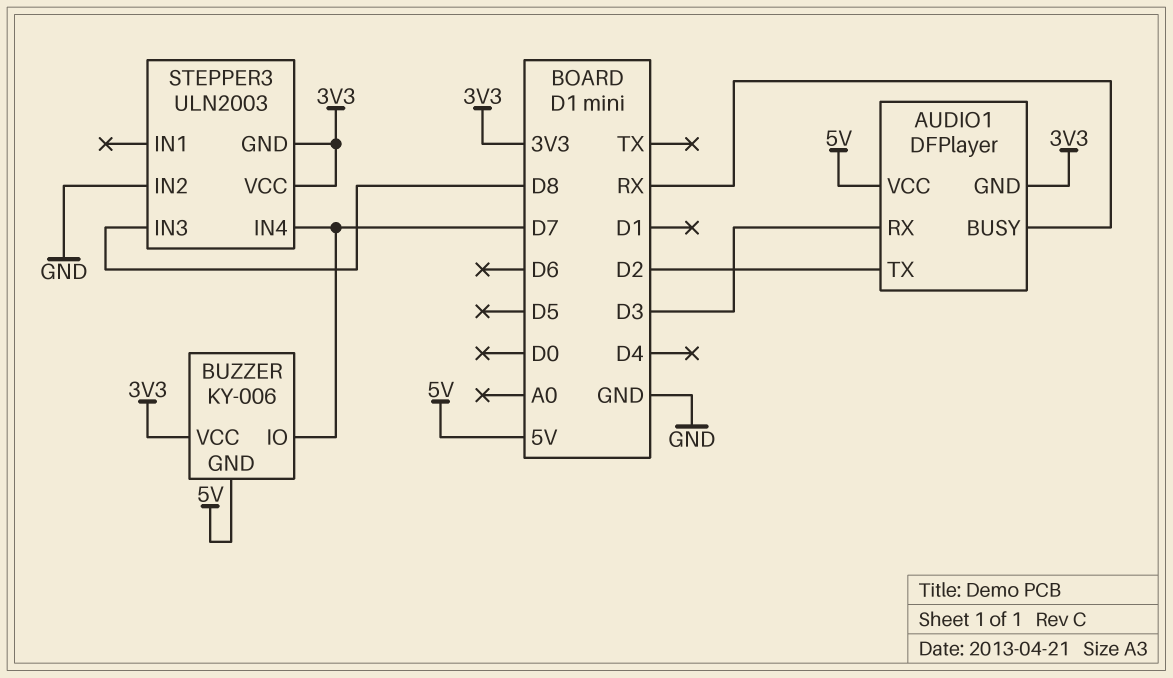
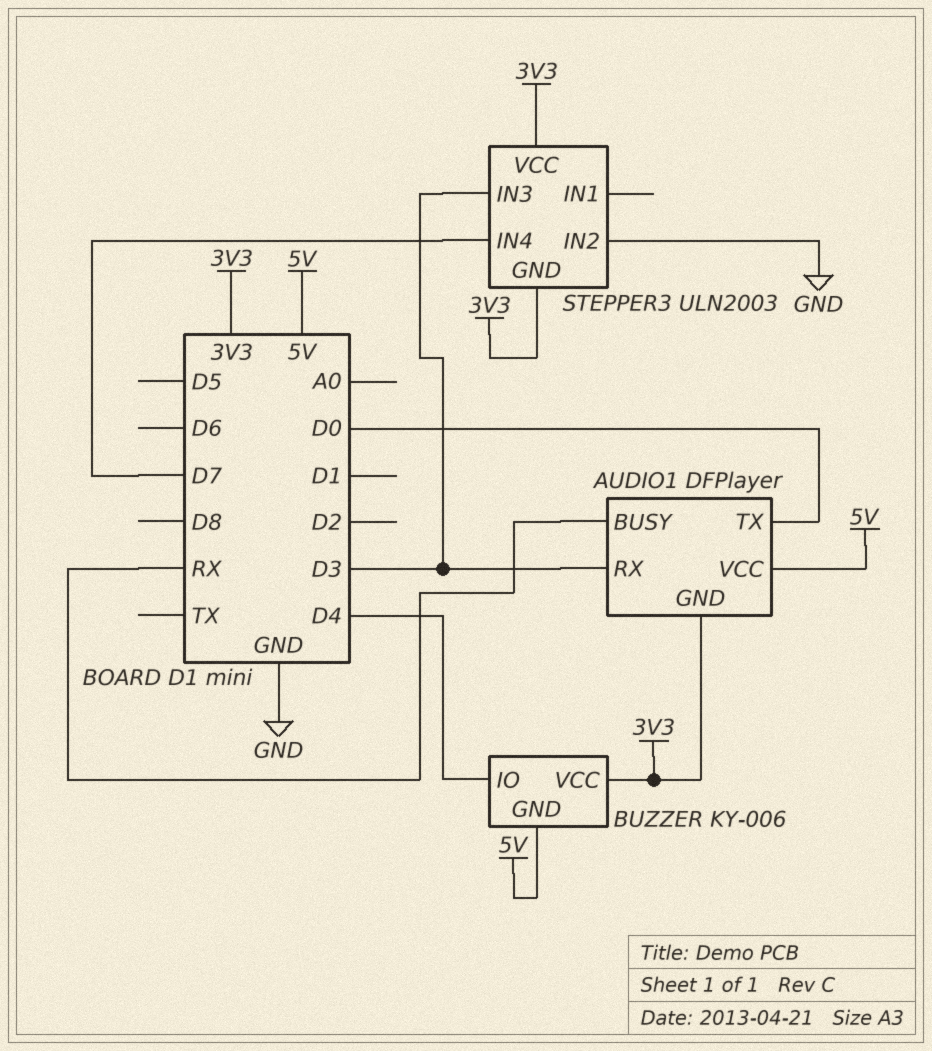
AUDIO1 pin TX: D2 -> D0
BUZZER pin IO: D7 -> D4
STEPPER3 pin IN3: D8 -> D3

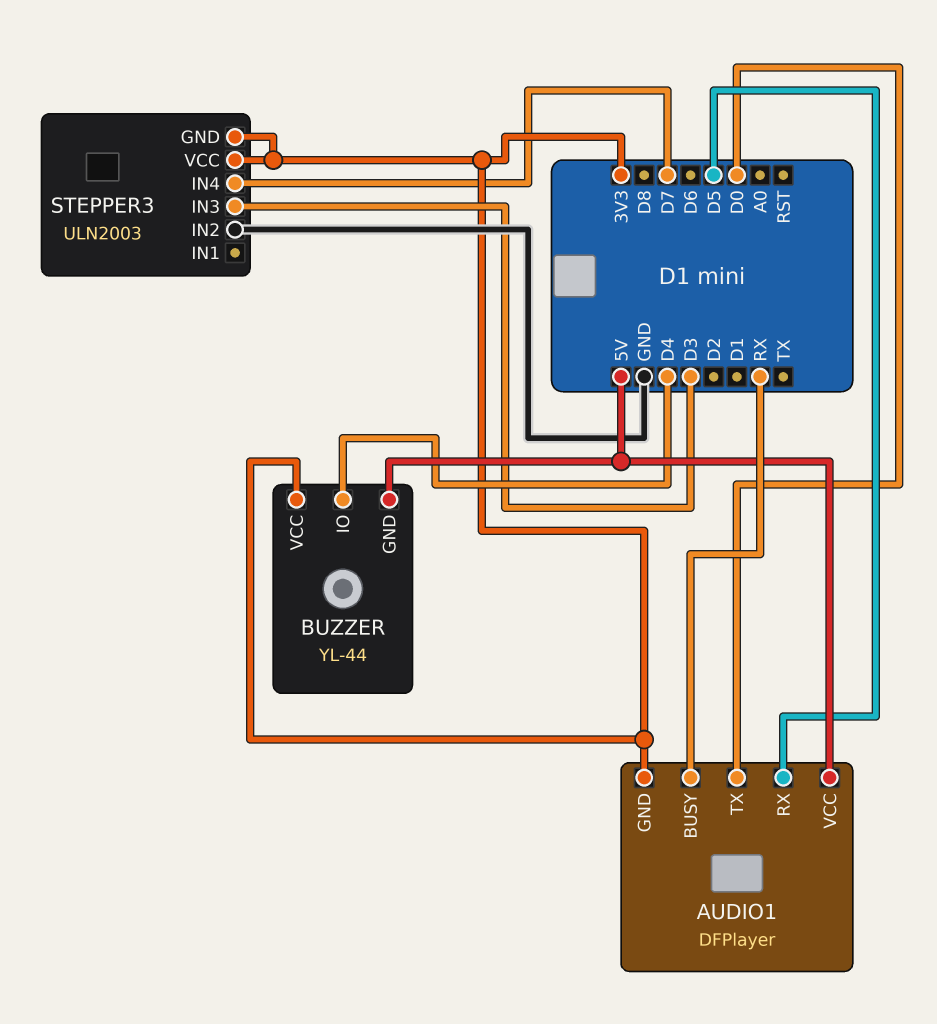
AUDIO1 pin RX: D3 -> D5
BUZZER: KY-006 -> YL-44

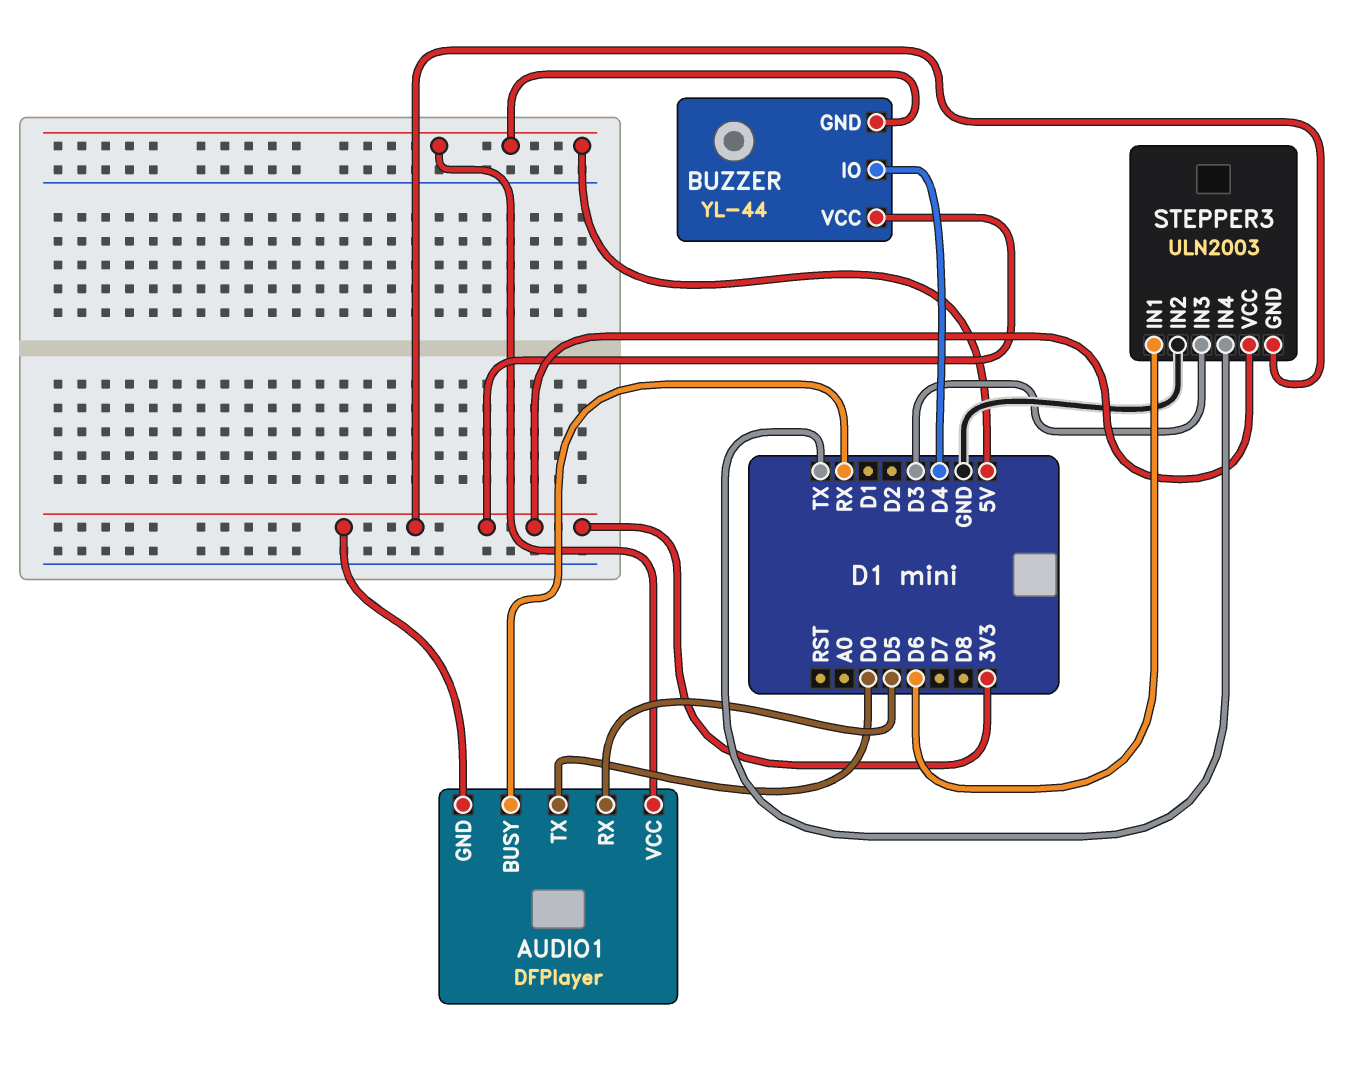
STEPPER3 pin IN1: none -> D6
STEPPER3 pin IN4: D7 -> TX

